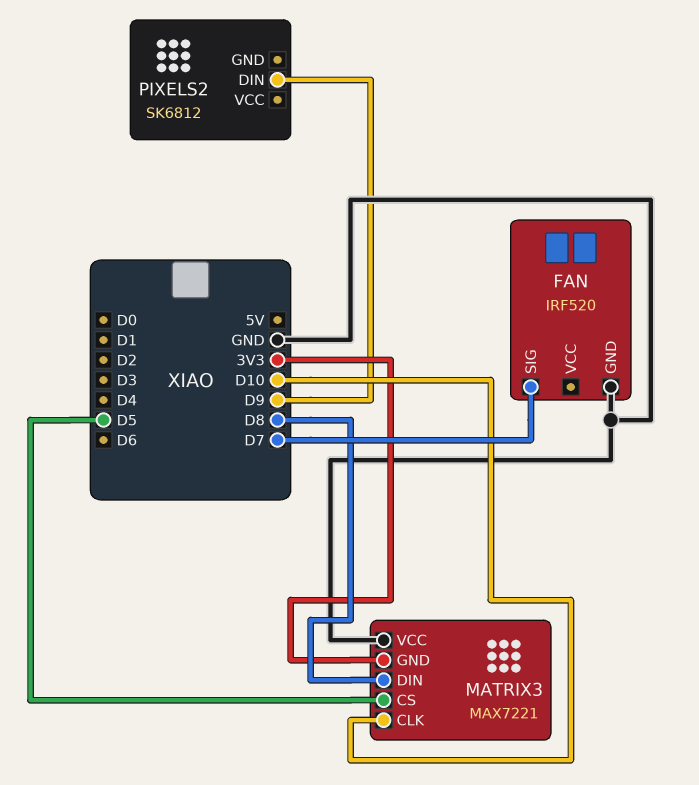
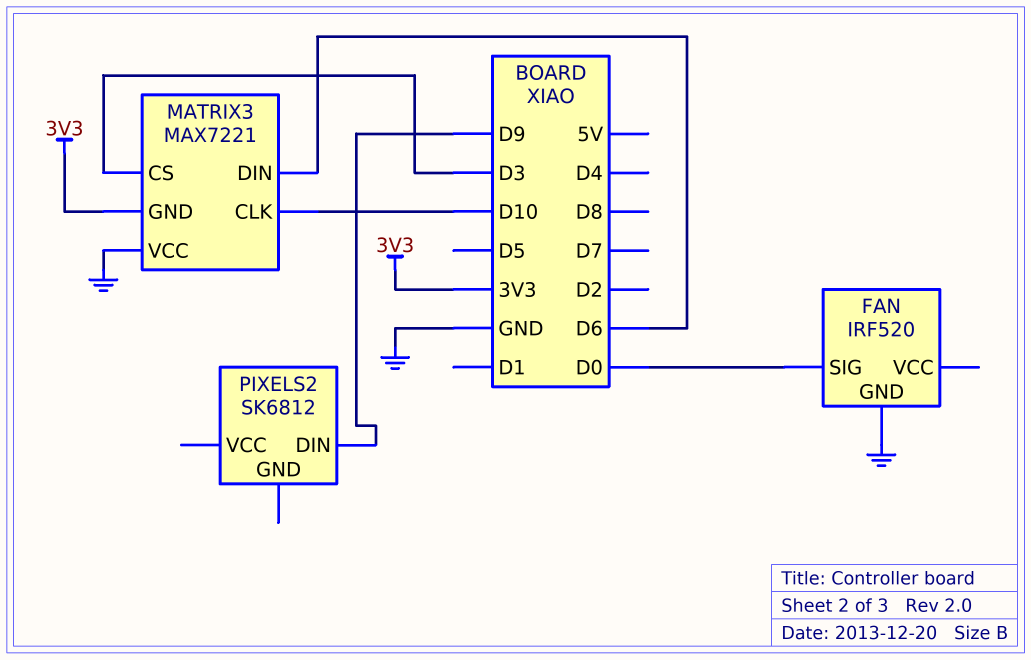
FAN pin SIG: D7 -> D0
MATRIX3 pin CS: D5 -> D3
MATRIX3 pin DIN: D8 -> D6

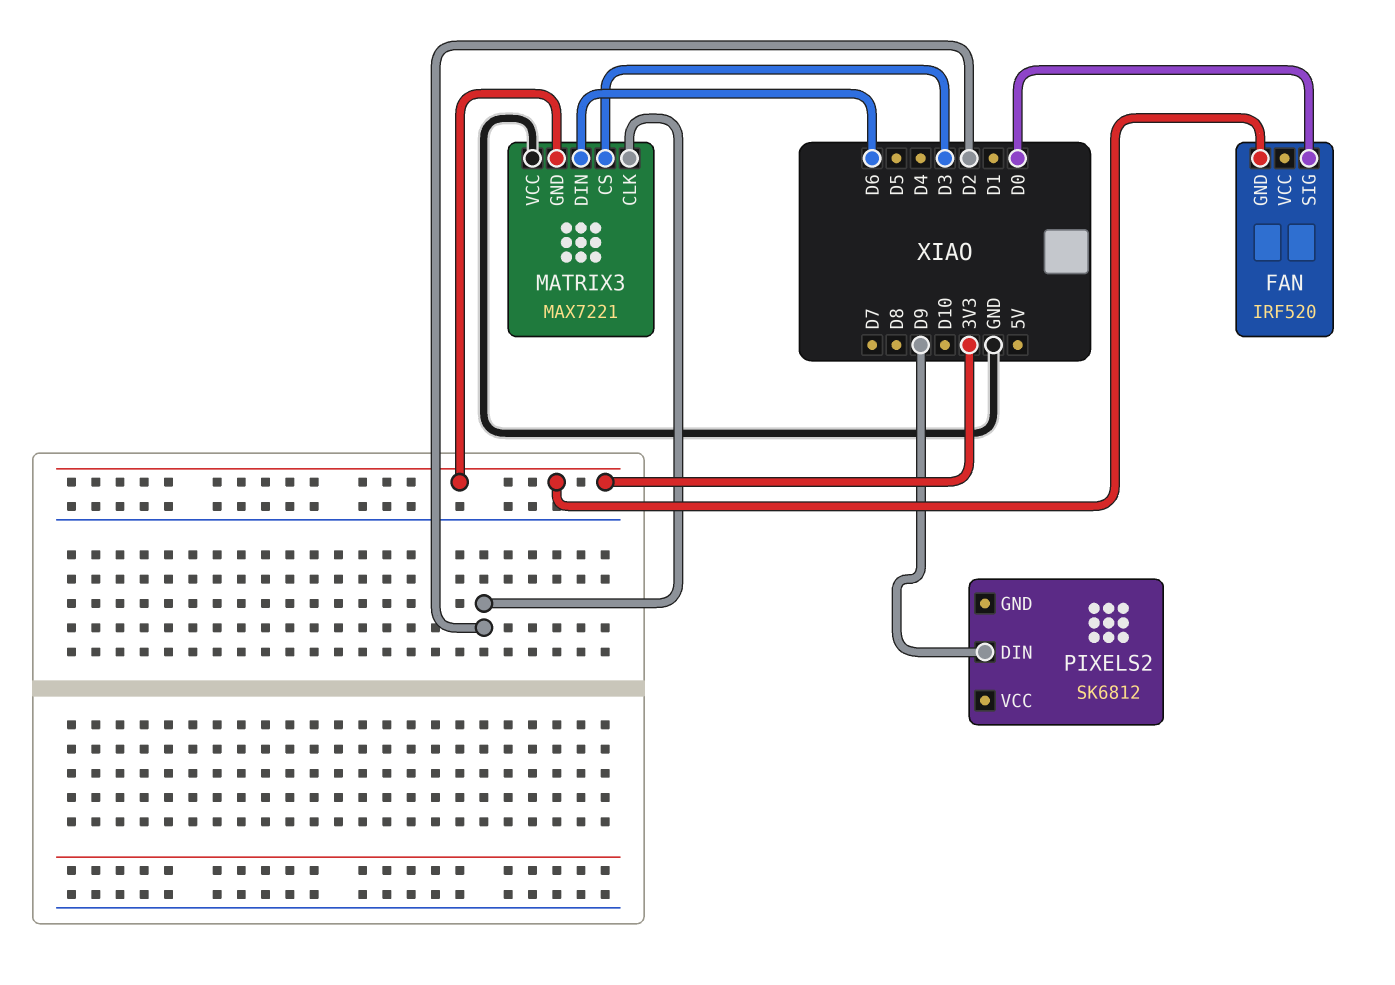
FAN pin GND: GND -> 3V3
MATRIX3 pin CLK: D10 -> D2

